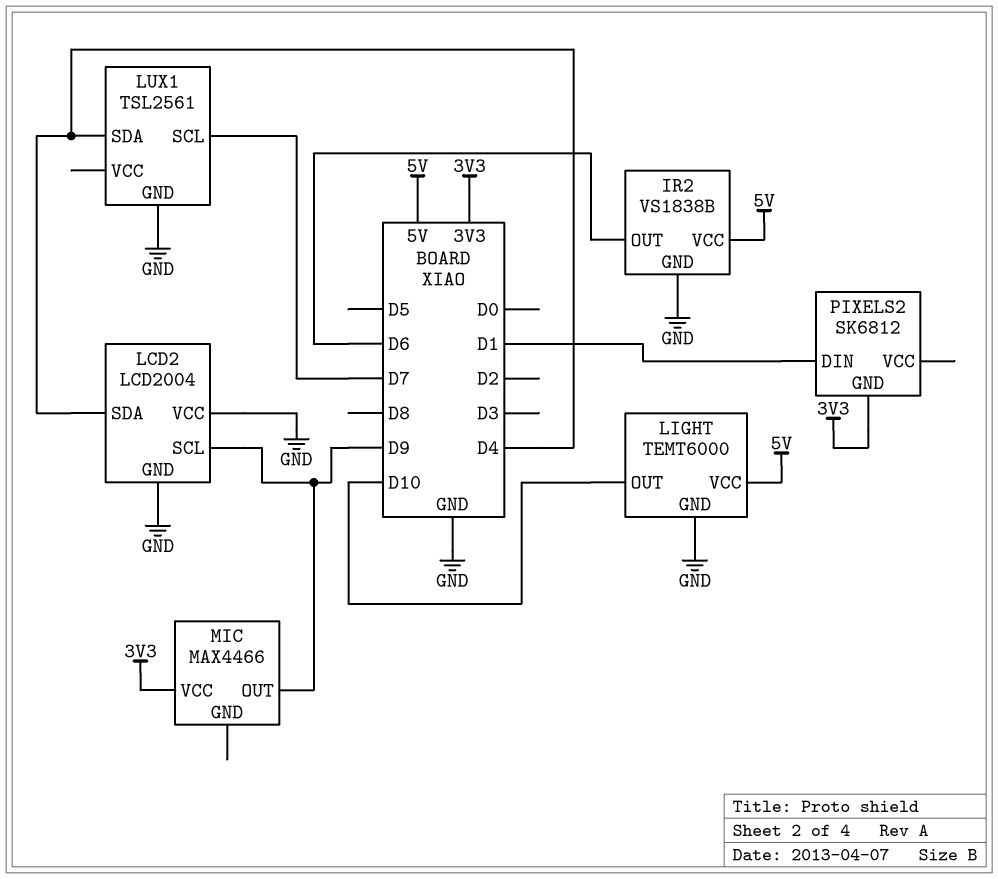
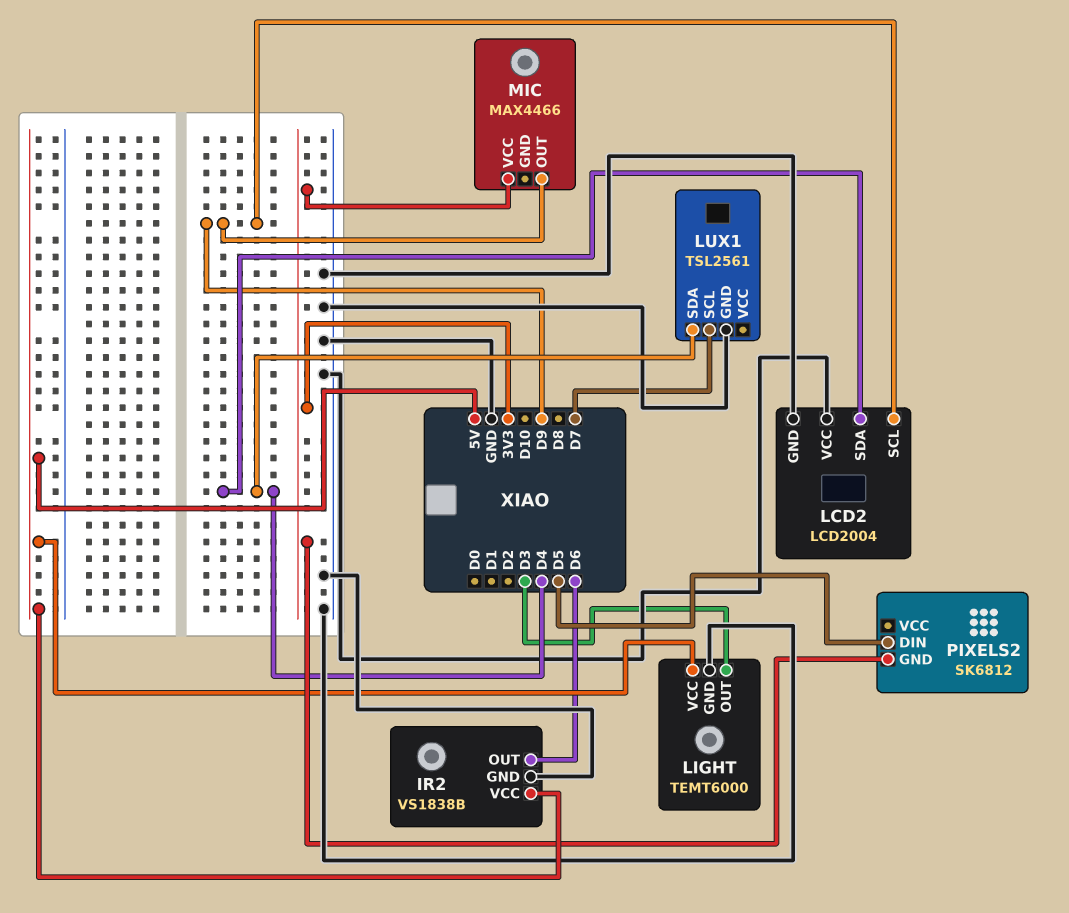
LIGHT pin OUT: D10 -> D3
PIXELS2 pin DIN: D1 -> D5

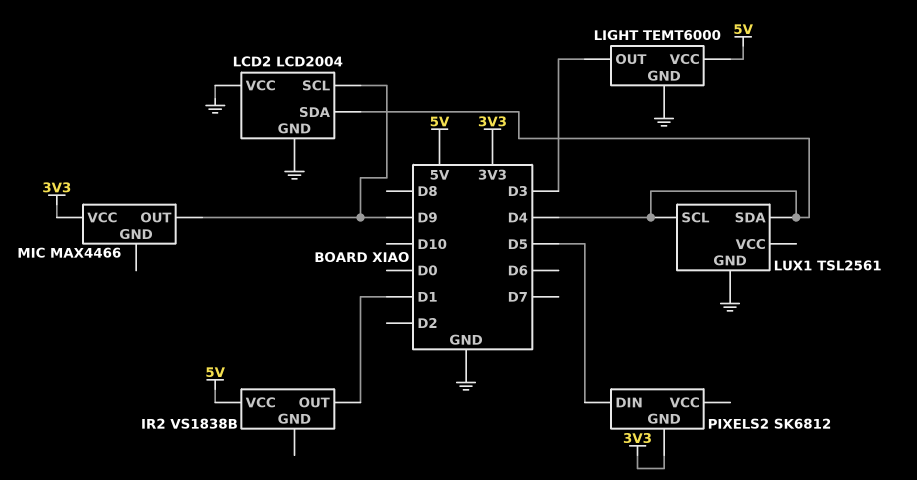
IR2 pin GND: GND -> none
IR2 pin OUT: D6 -> D1
LUX1 pin SCL: D7 -> D4

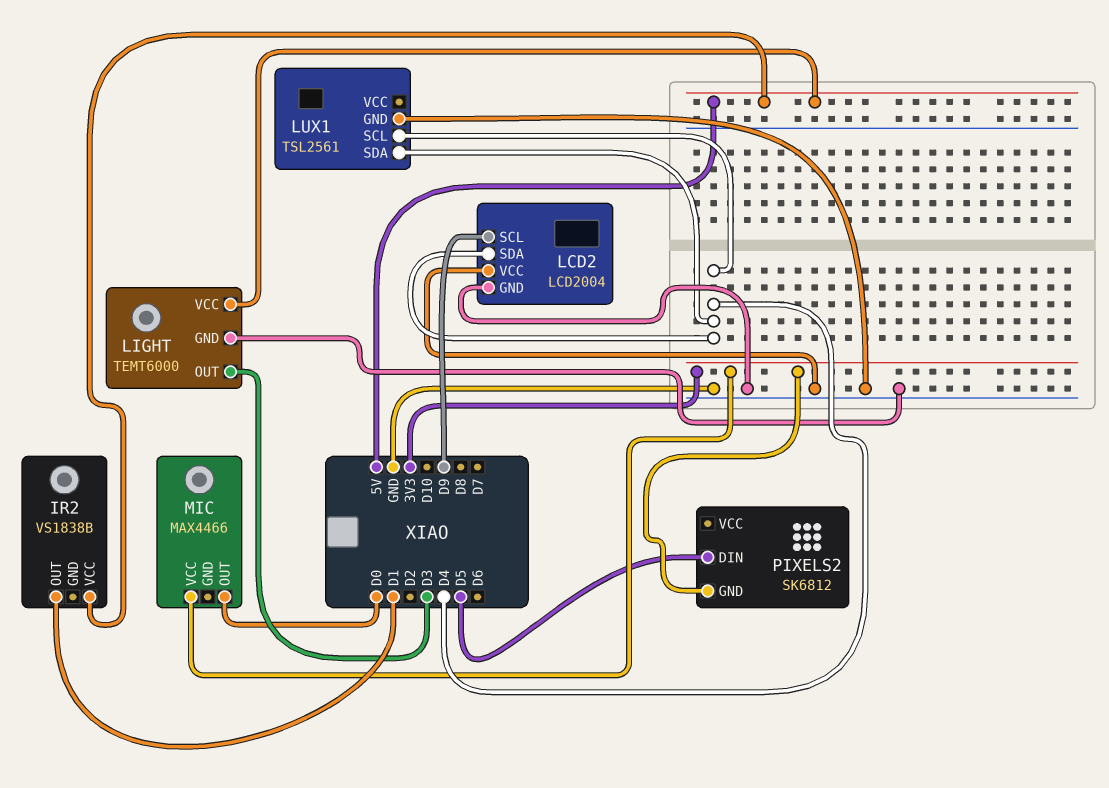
MIC pin OUT: D9 -> D0

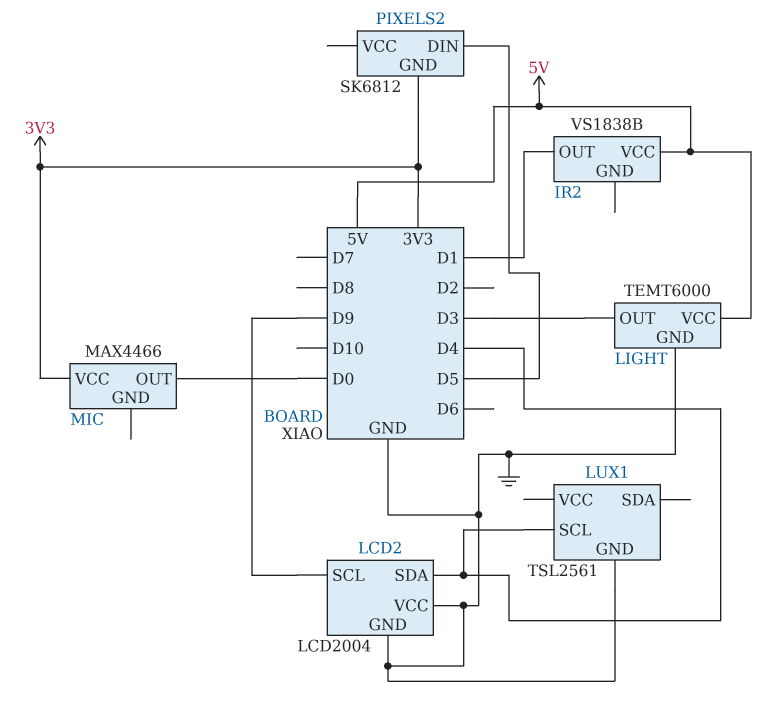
LUX1 pin SDA: D4 -> none

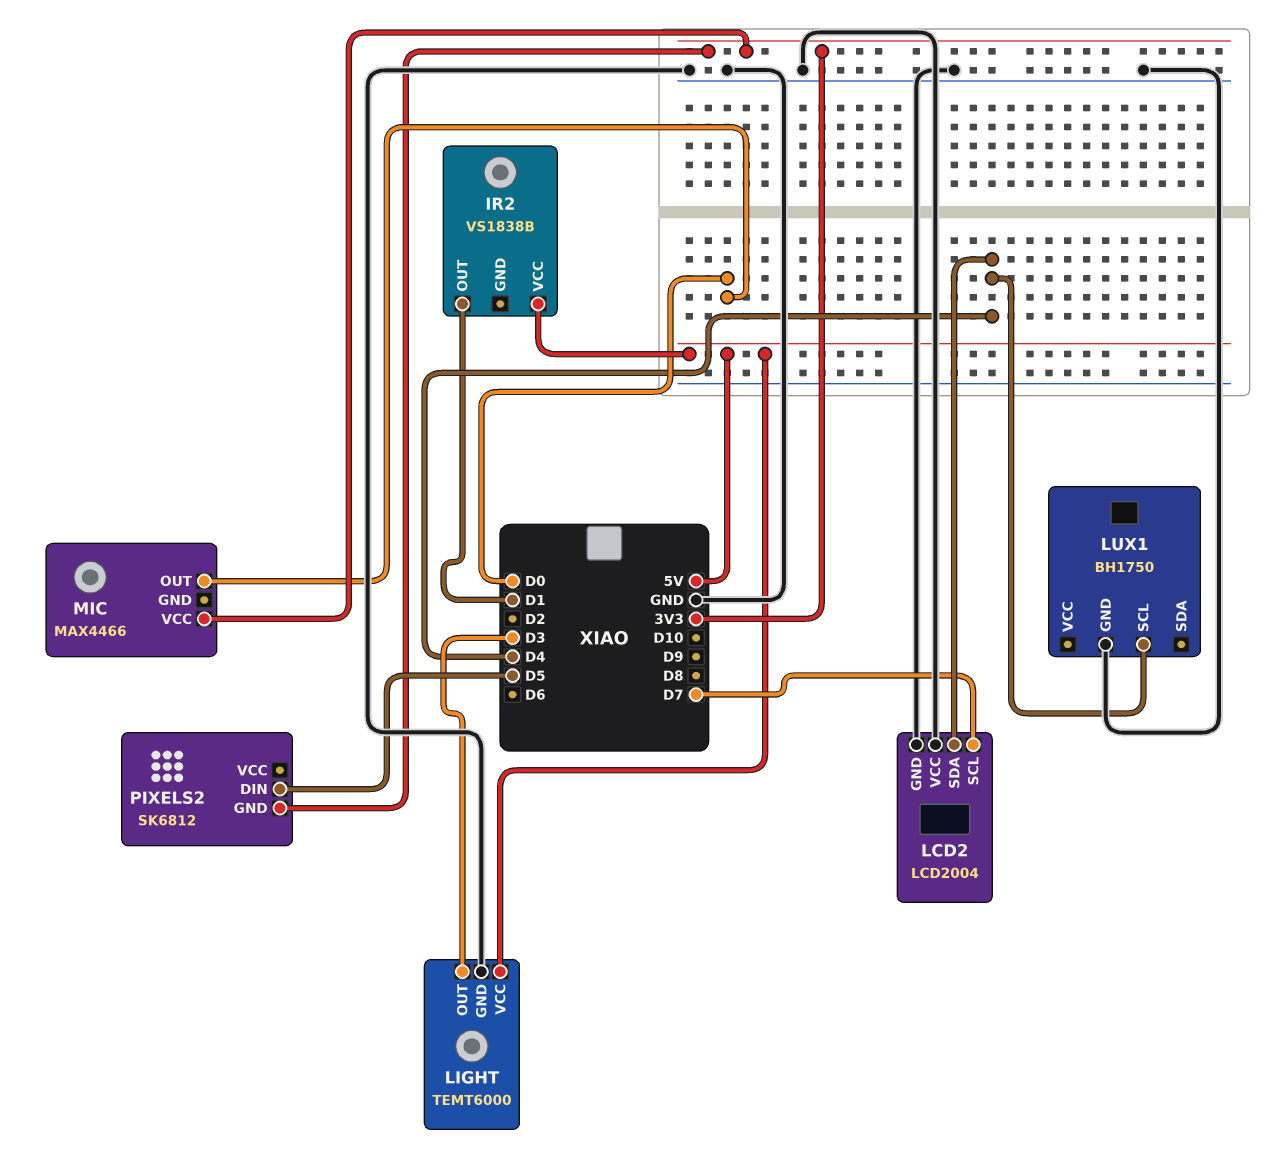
LCD2 pin SCL: D9 -> D7
LUX1: TSL2561 -> BH1750

